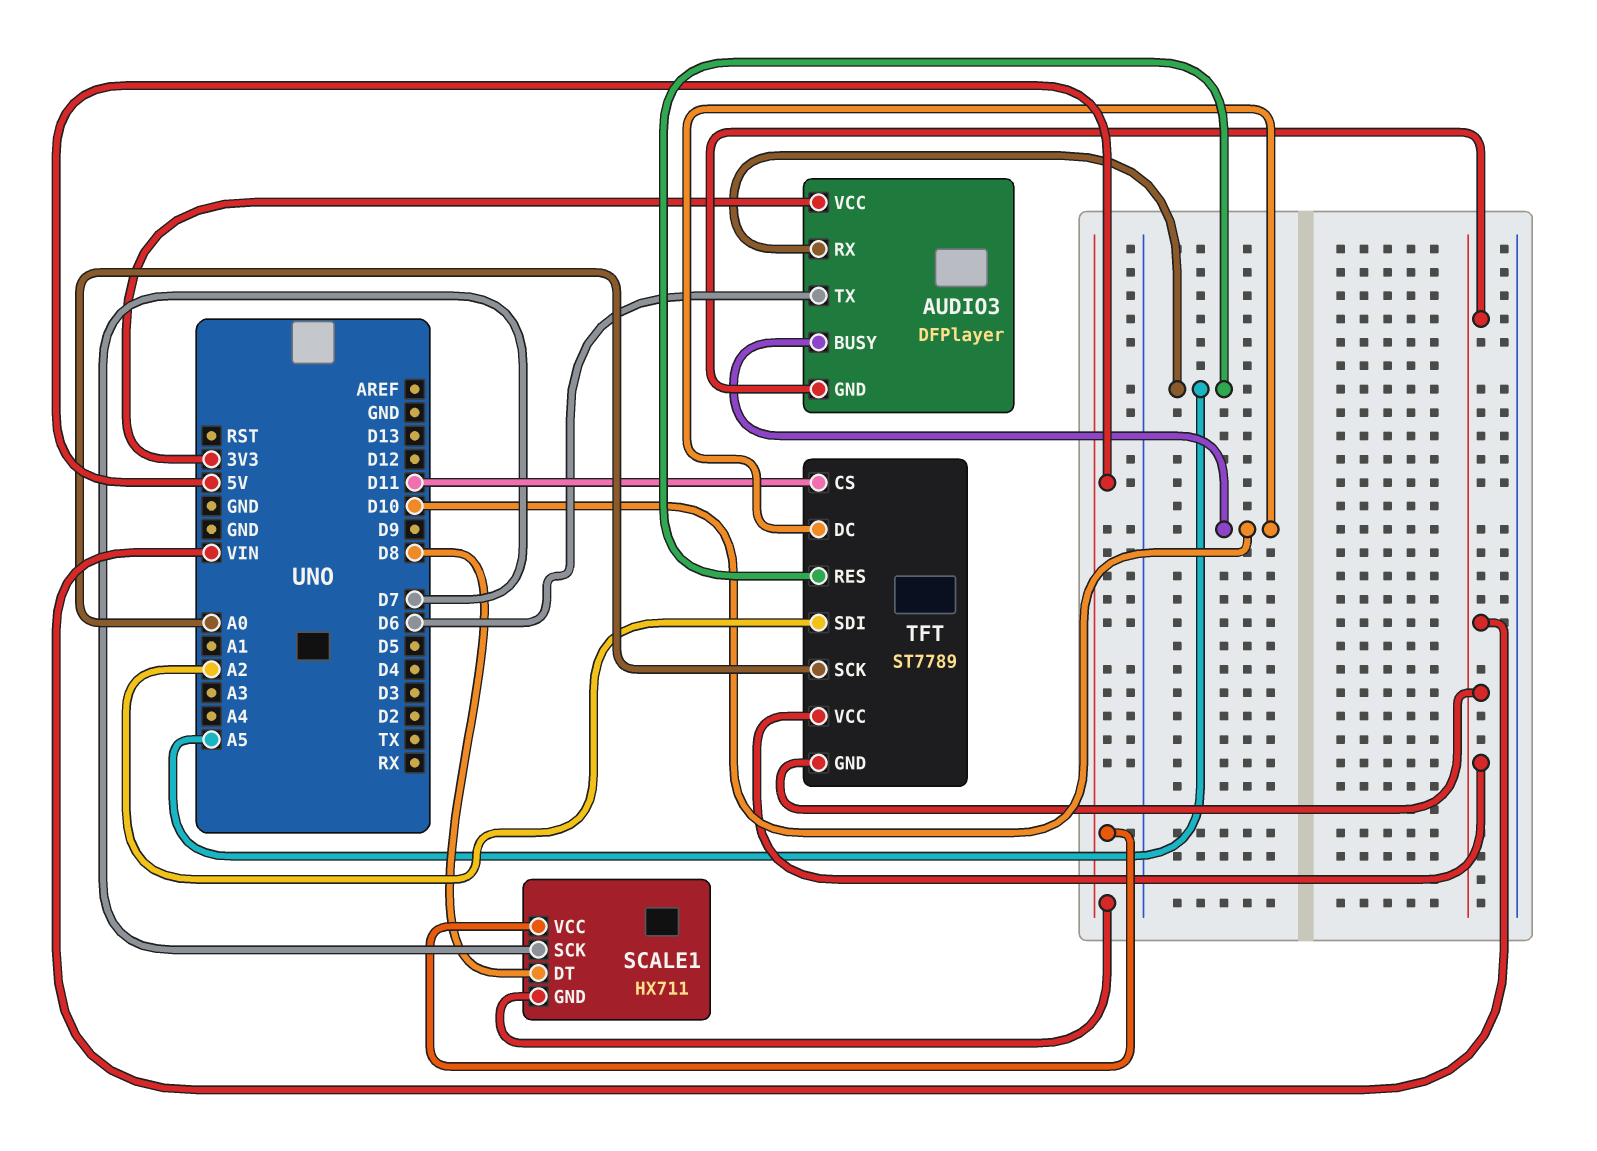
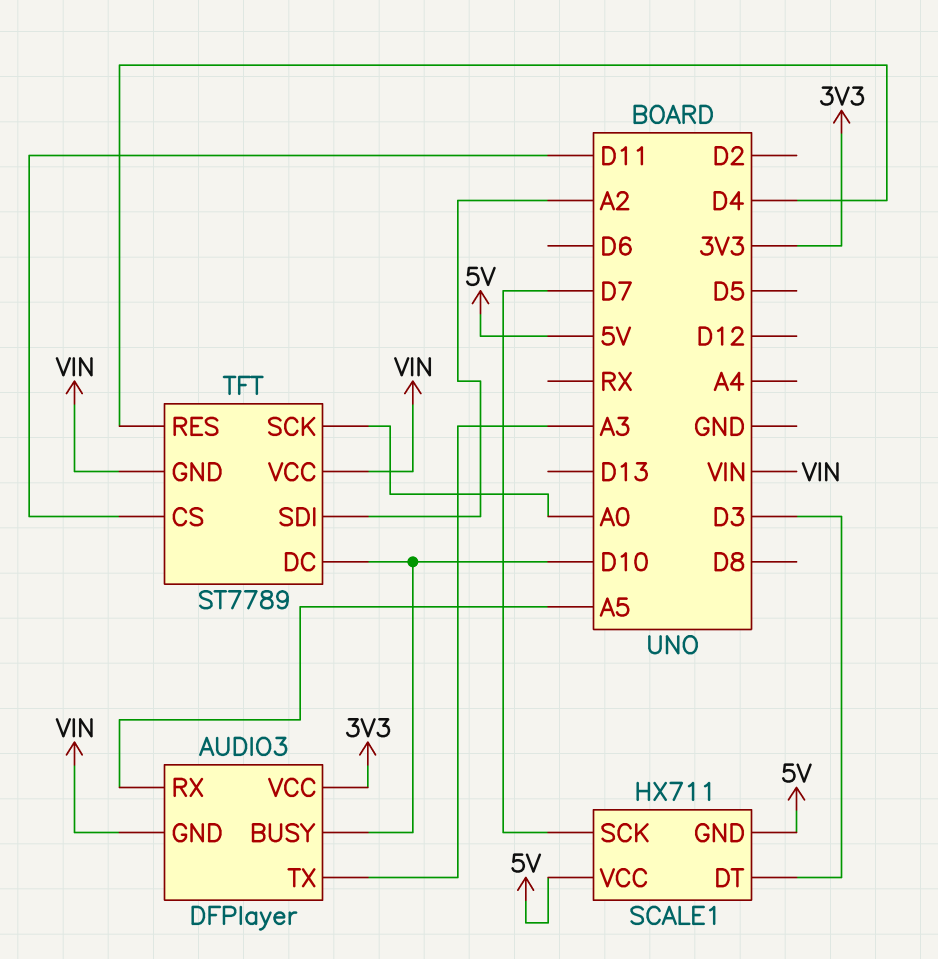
AUDIO3 pin TX: D6 -> A3
SCALE1 pin DT: D8 -> D3
TFT pin RES: A5 -> D4

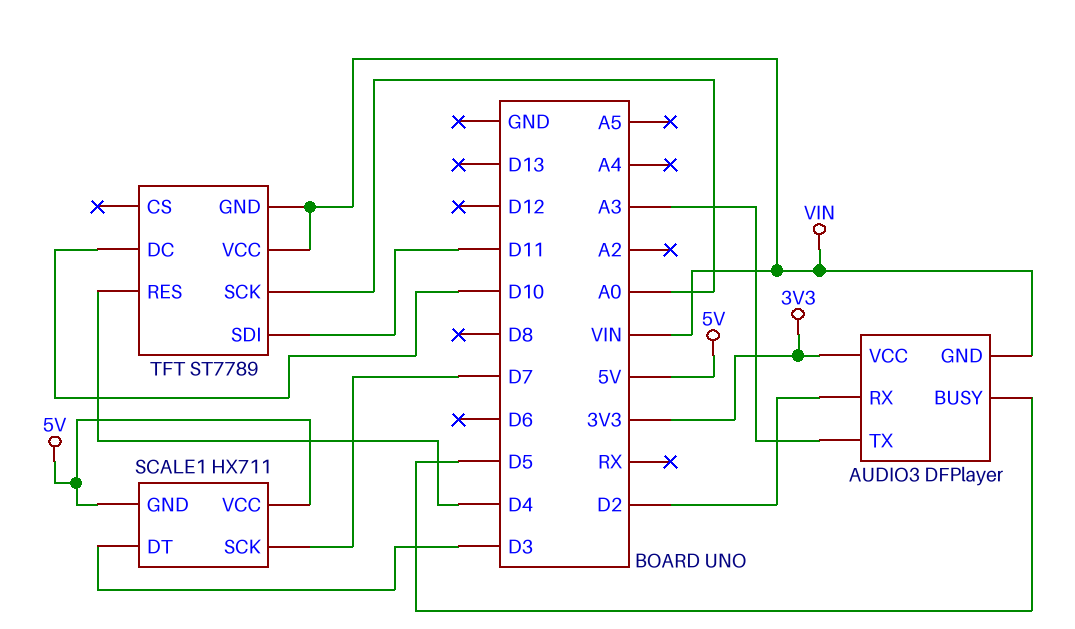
AUDIO3 pin BUSY: D10 -> D5
AUDIO3 pin RX: A5 -> D2
TFT pin CS: D11 -> none
TFT pin SDI: A2 -> D11

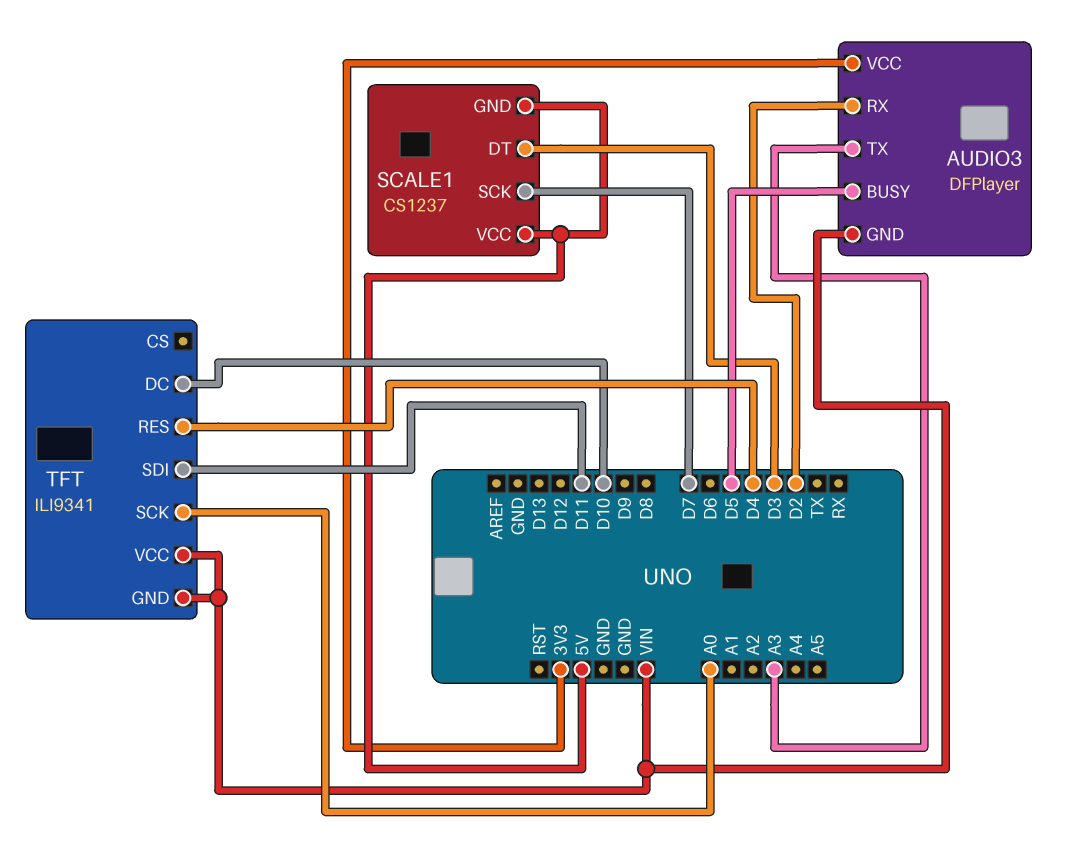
SCALE1: HX711 -> CS1237
TFT: ST7789 -> ILI9341

